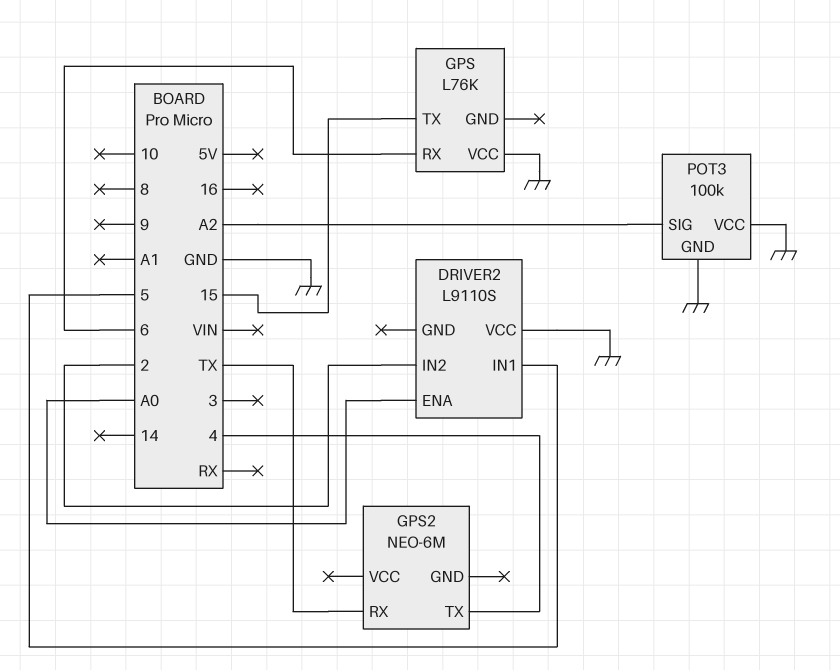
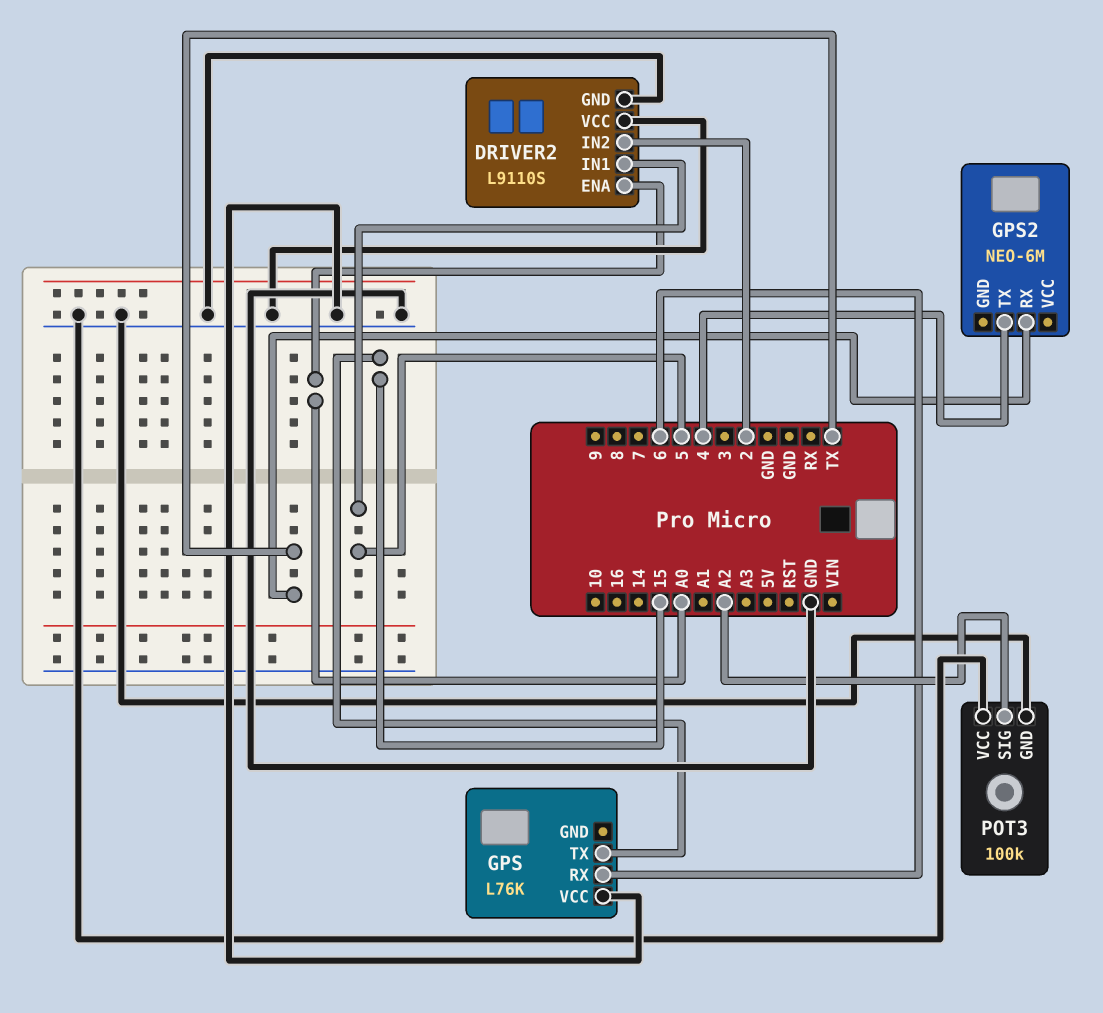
DRIVER2 pin GND: none -> GND

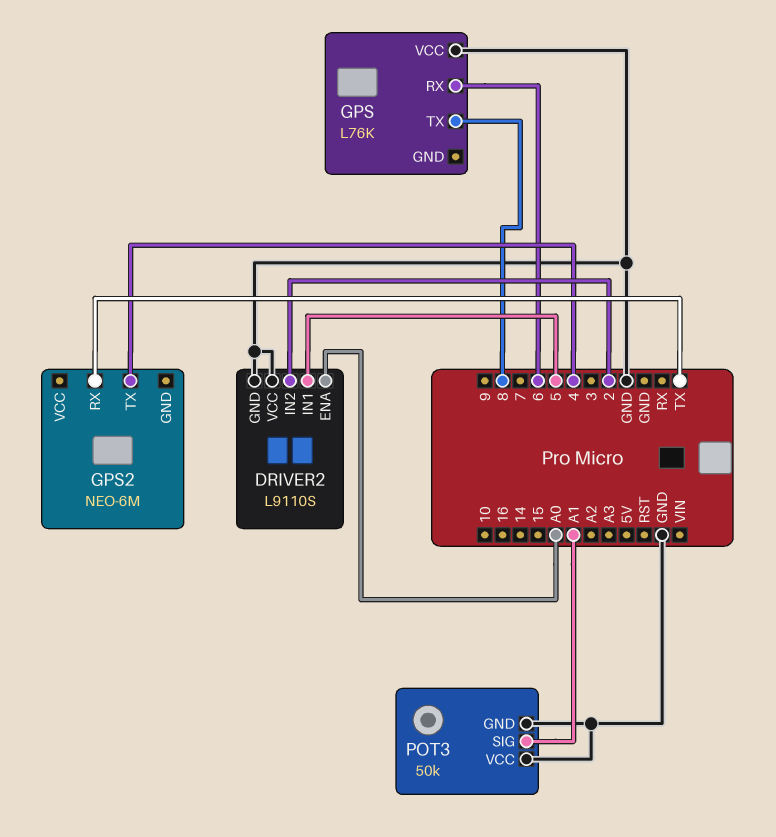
GPS pin TX: 15 -> 8
POT3: 100k -> 50k
POT3 pin SIG: A2 -> A1

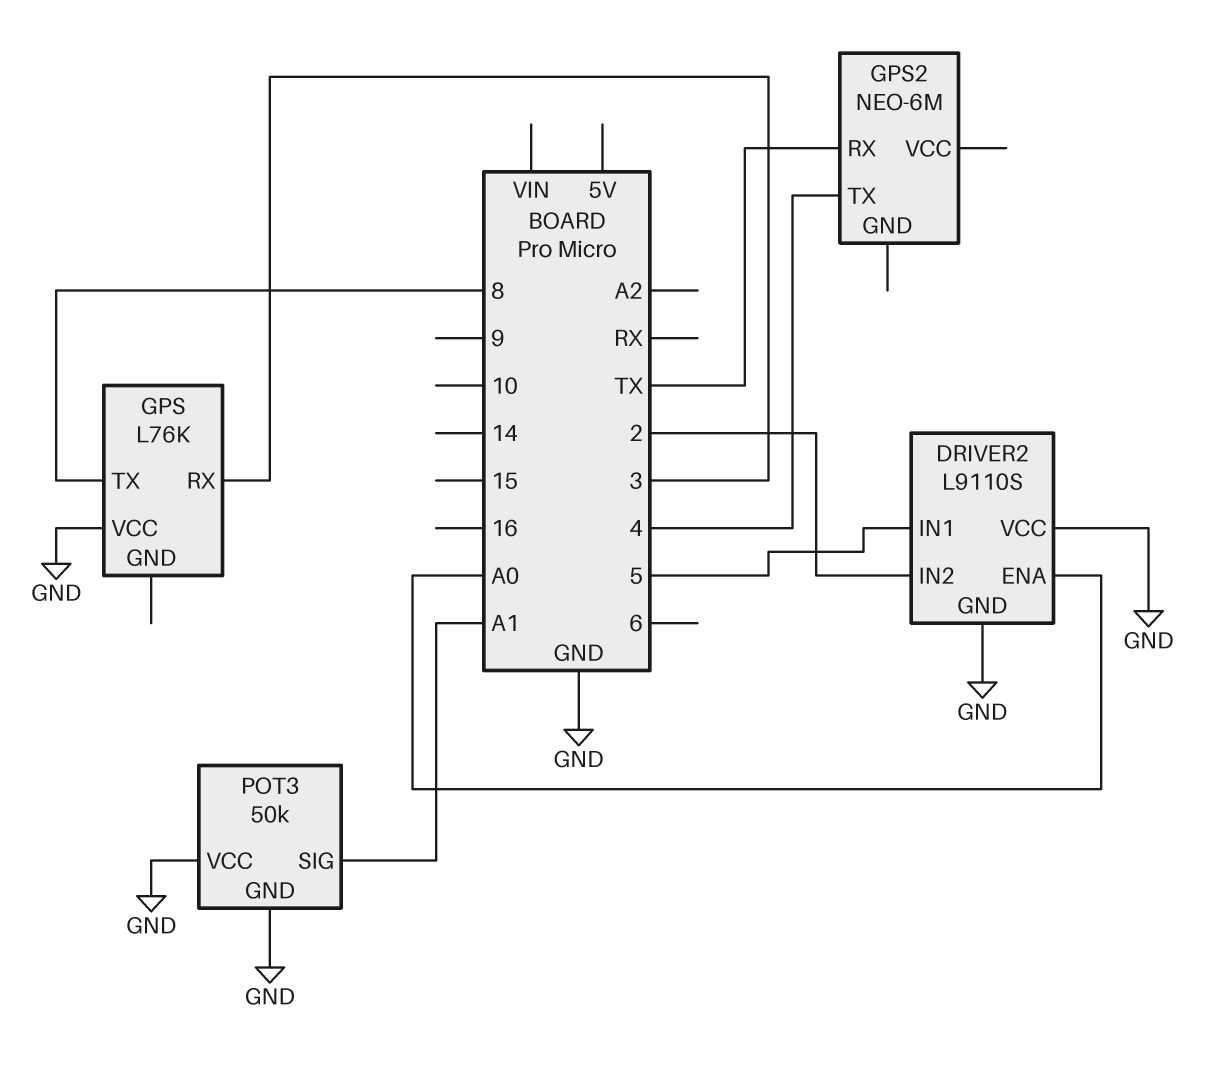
GPS pin RX: 6 -> 3

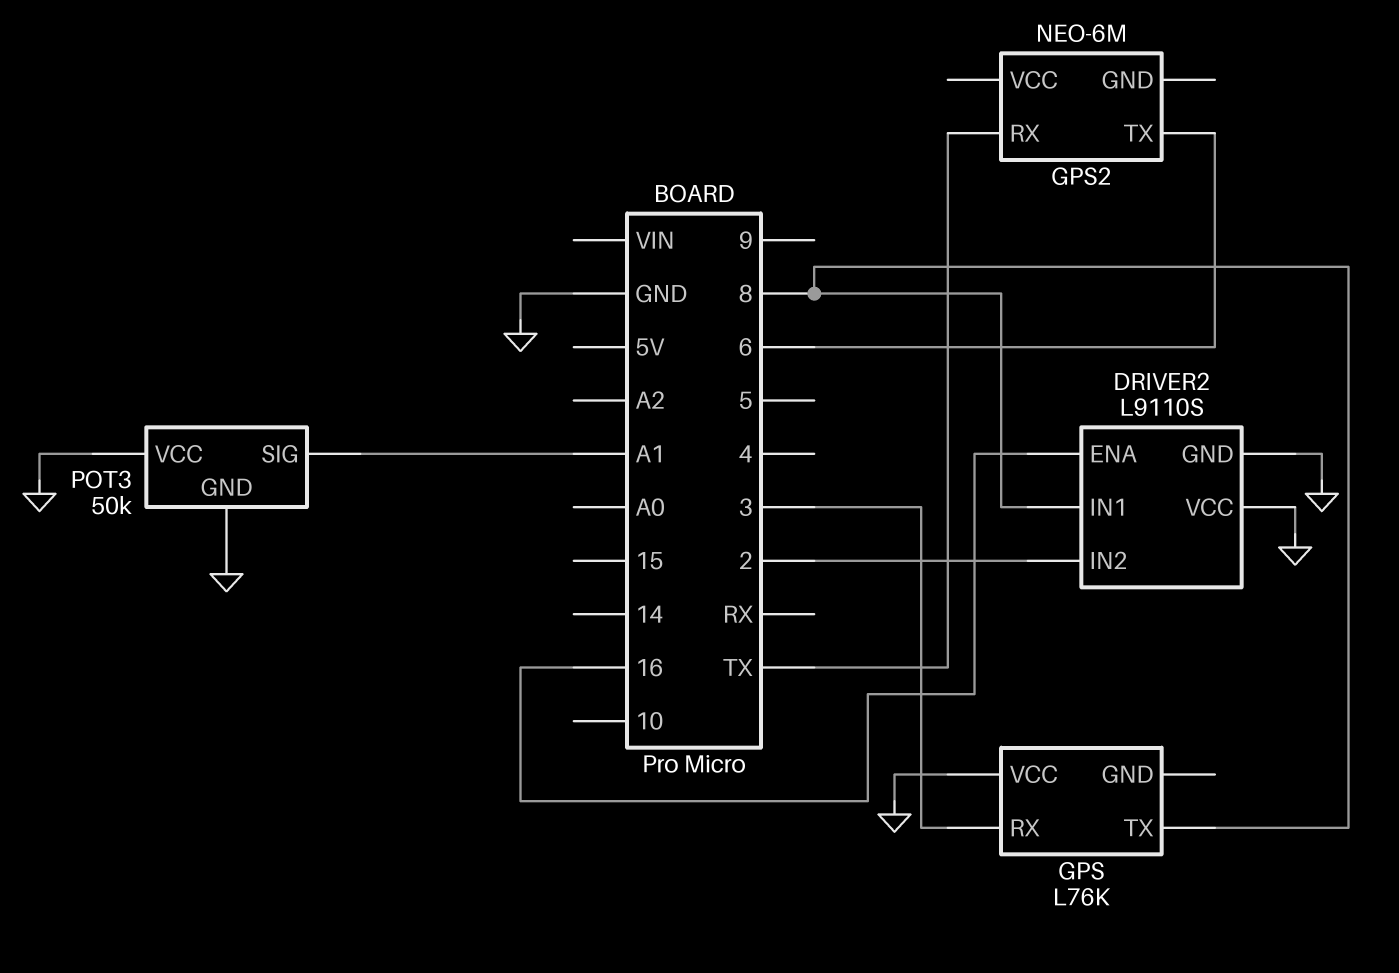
DRIVER2 pin ENA: A0 -> 16
DRIVER2 pin IN1: 5 -> 8
GPS2 pin TX: 4 -> 6

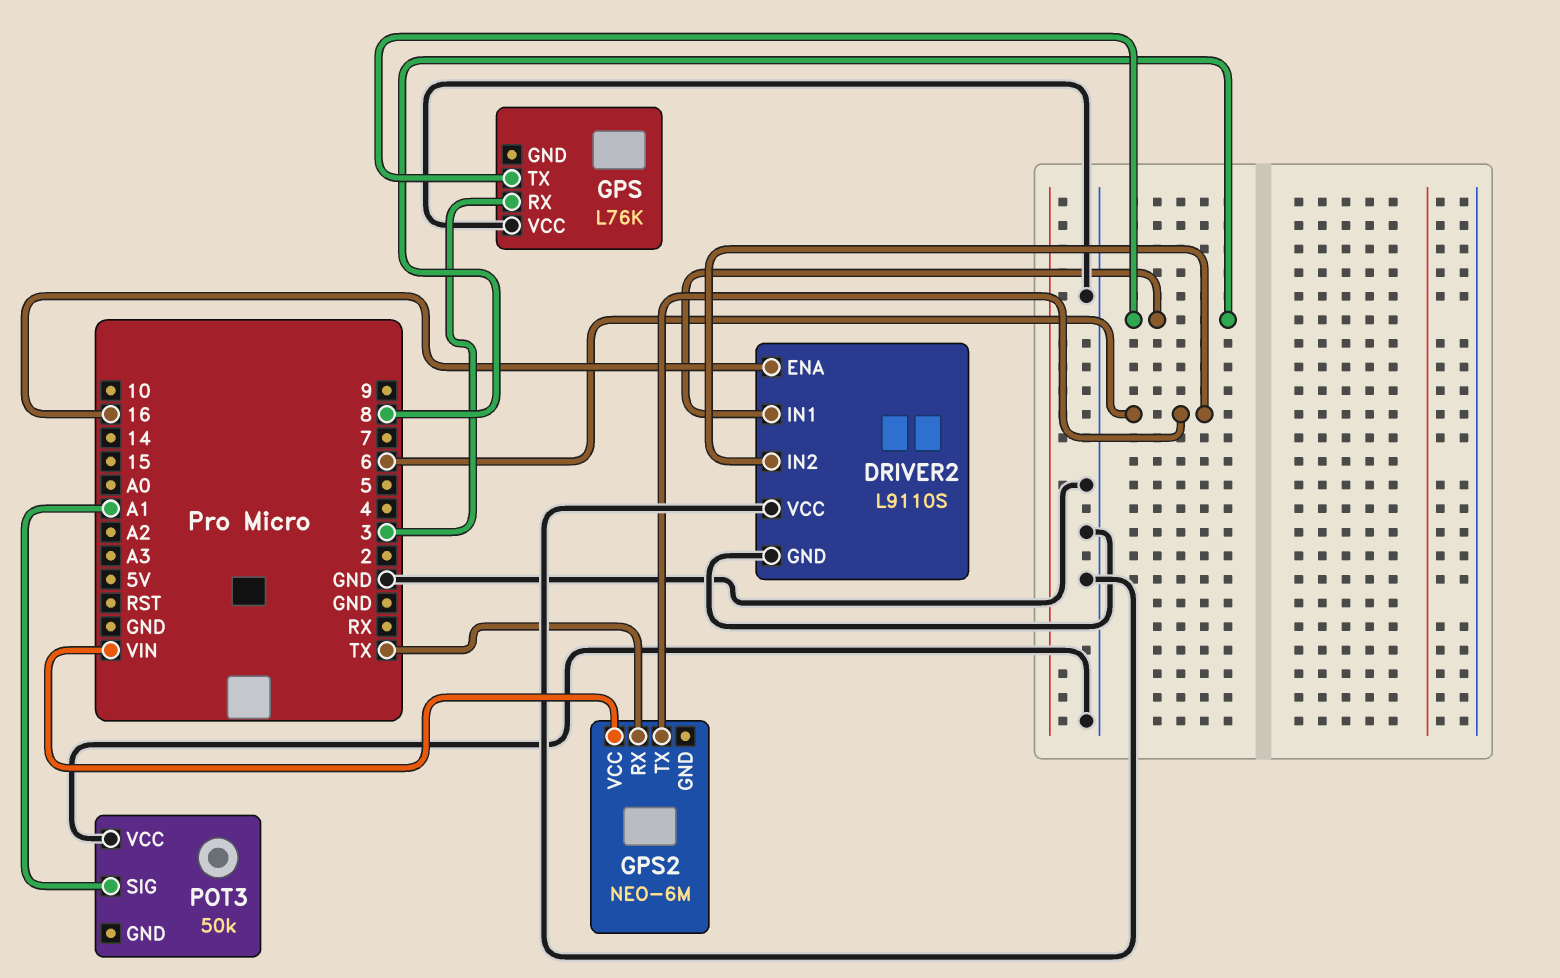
DRIVER2 pin IN2: 2 -> 6
GPS2 pin VCC: none -> VIN
POT3 pin GND: GND -> none

